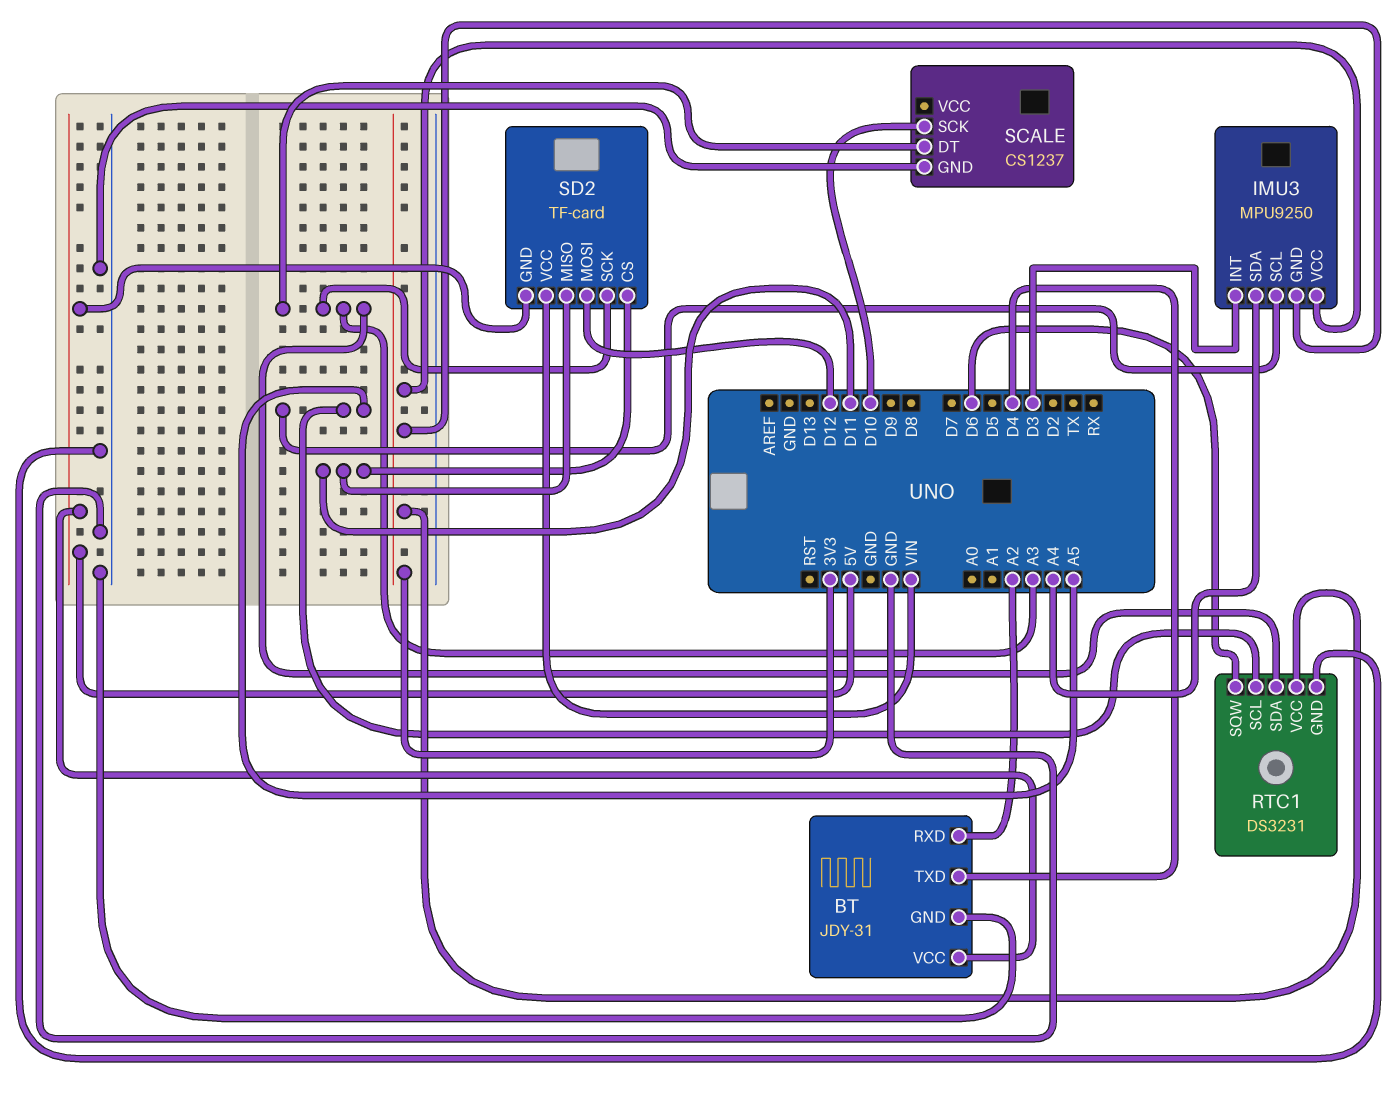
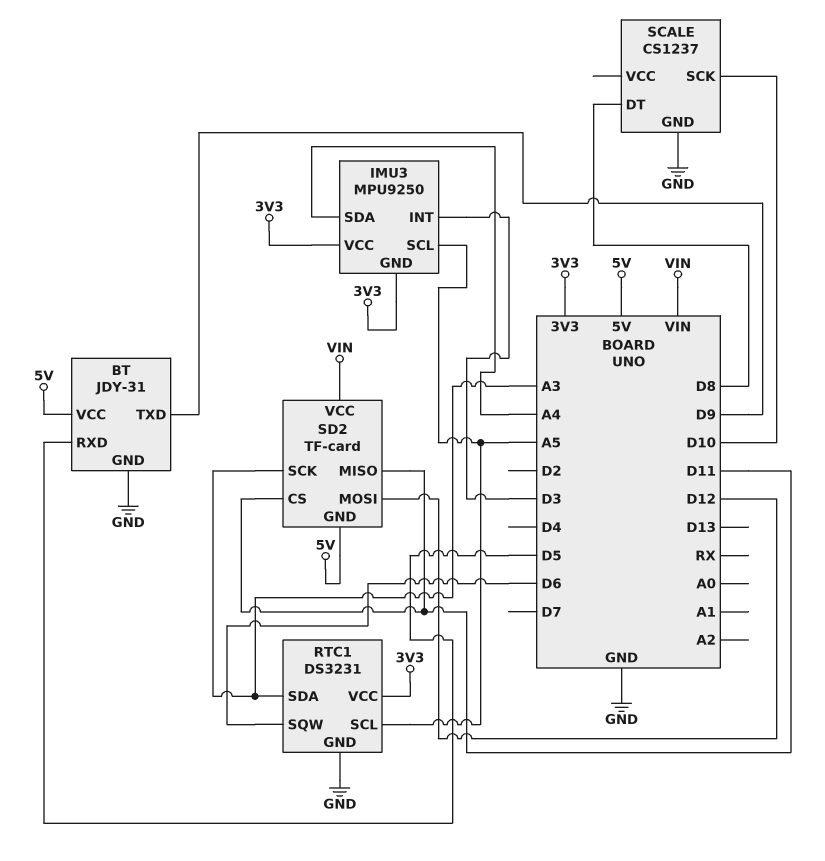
BT pin RXD: A2 -> D5
BT pin TXD: D4 -> D9
SCALE pin DT: A3 -> D8

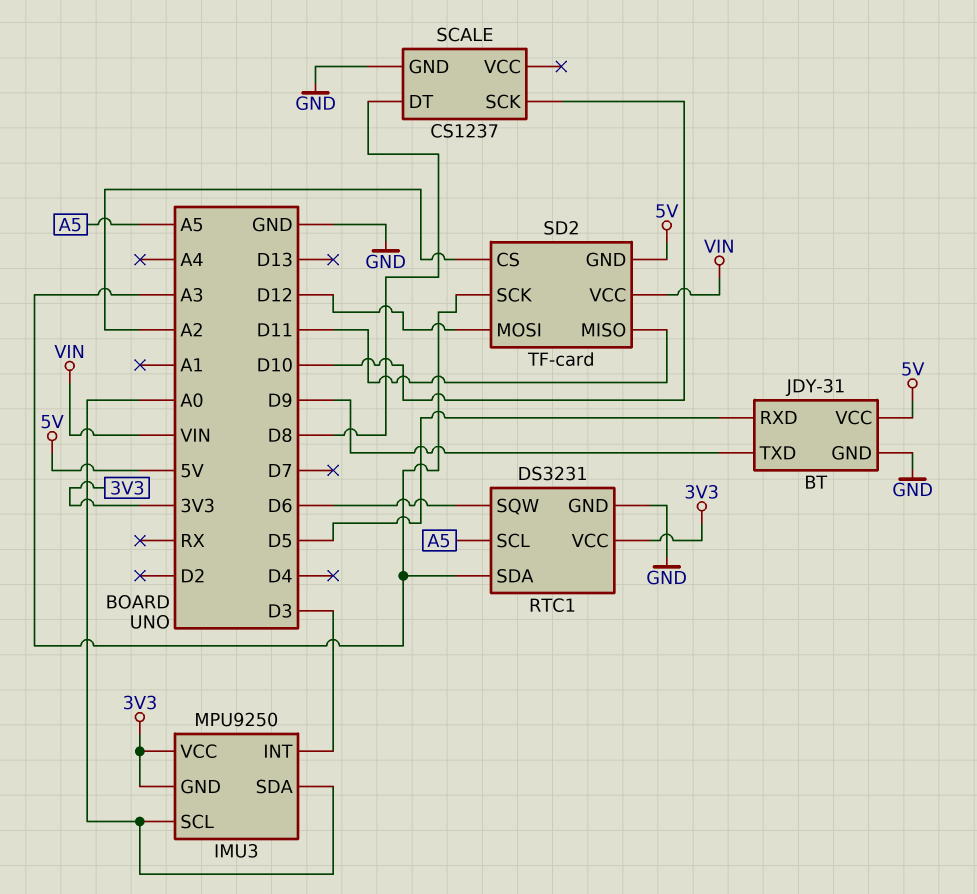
IMU3 pin SCL: A5 -> A0
IMU3 pin SDA: A4 -> A0
SD2 pin CS: D11 -> A2

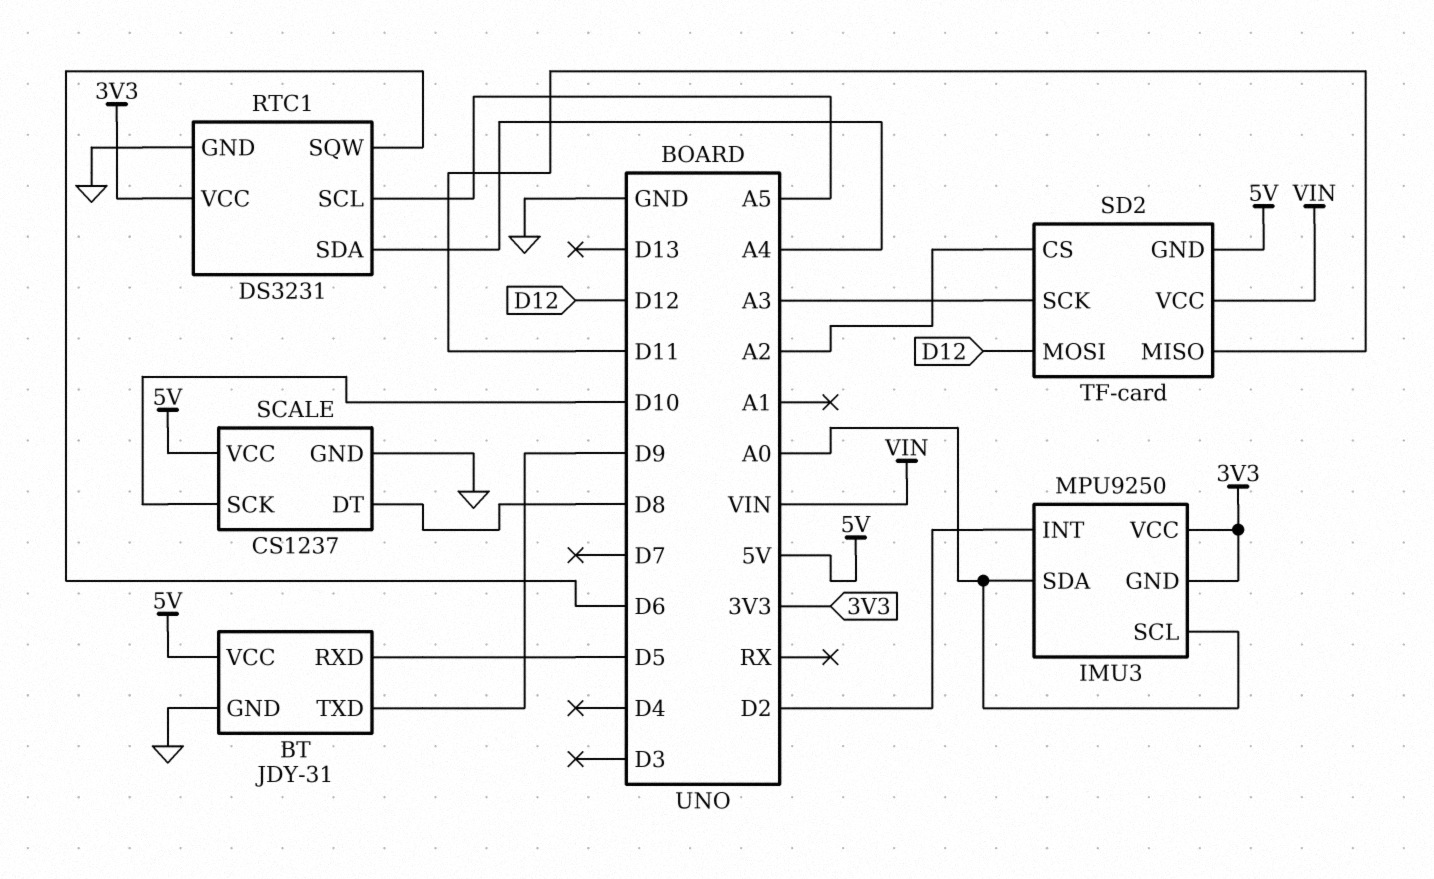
IMU3 pin INT: D3 -> D2
RTC1 pin SDA: A3 -> A4
SCALE pin VCC: none -> 5V

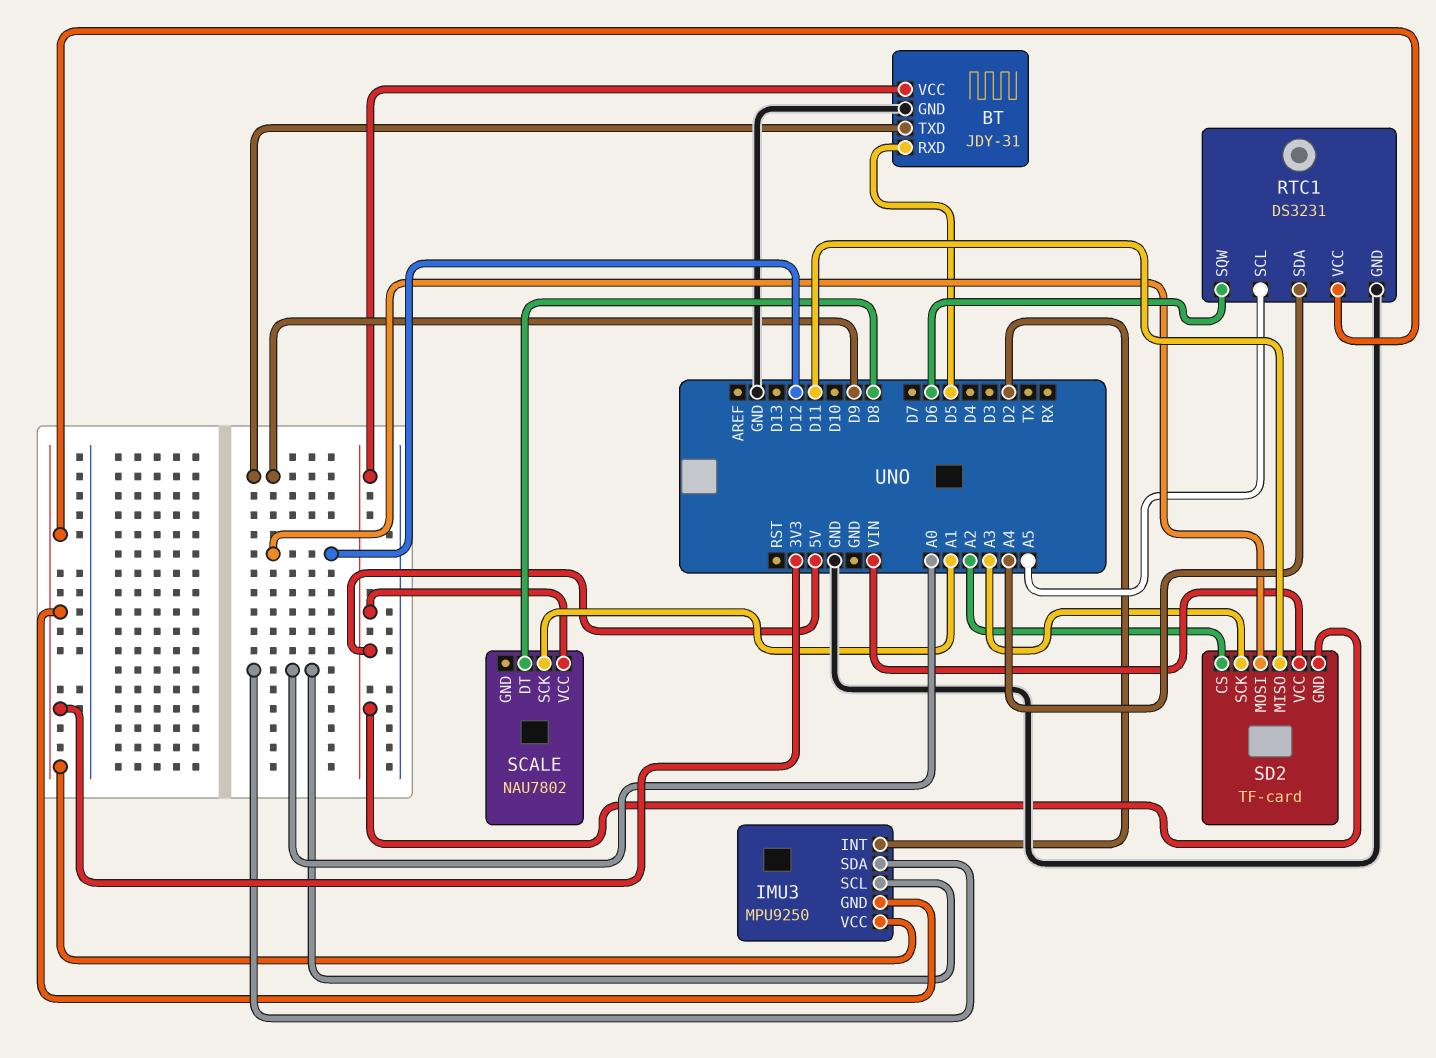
SCALE: CS1237 -> NAU7802
SCALE pin GND: GND -> none
SCALE pin SCK: D10 -> A1

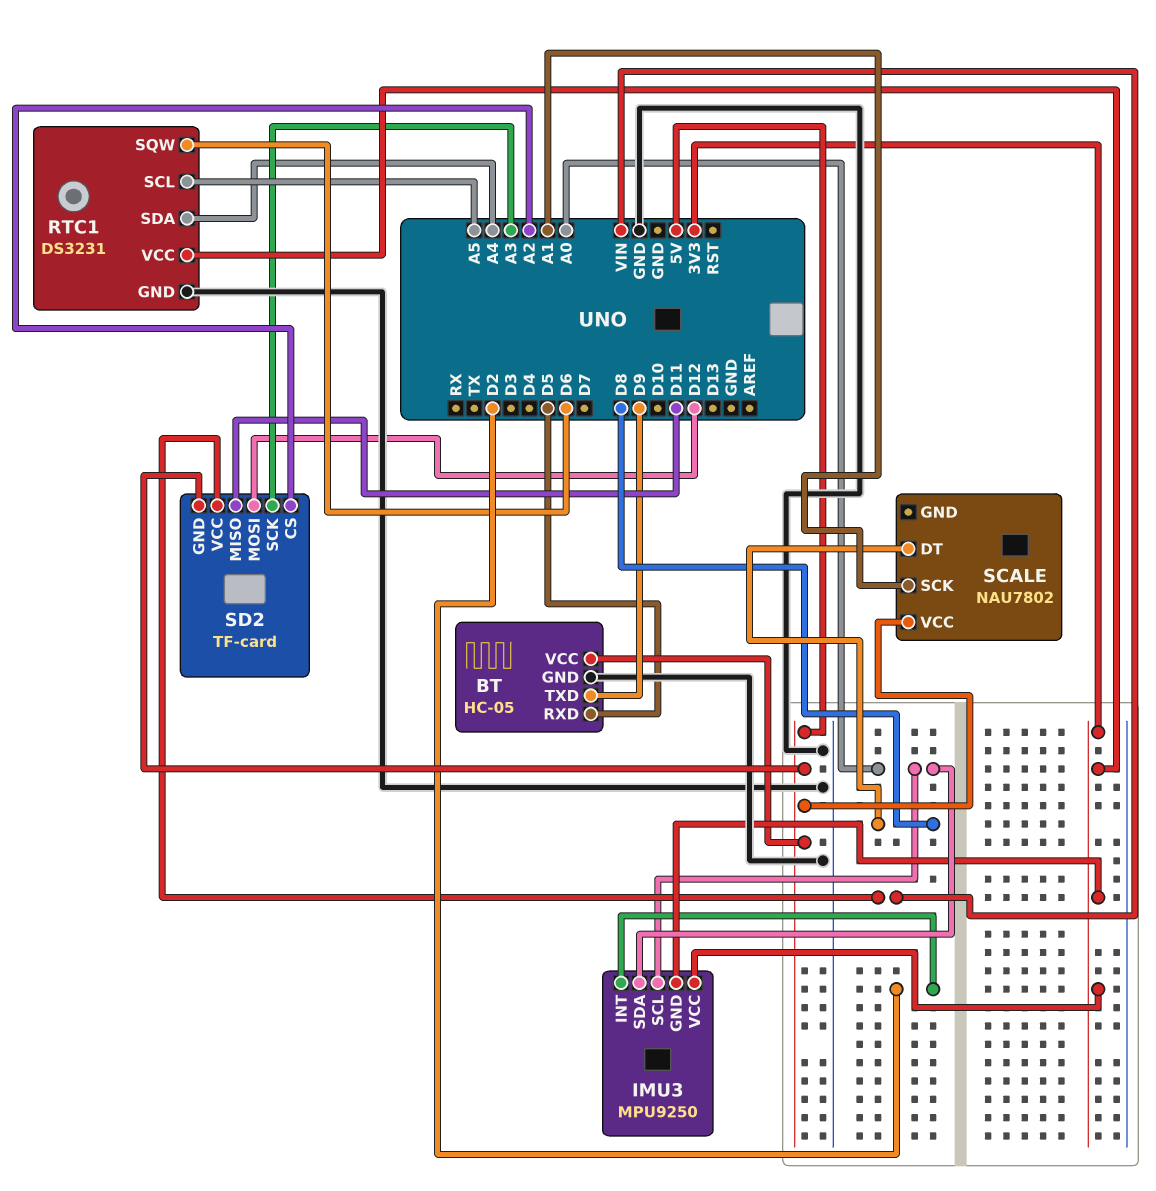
BT: JDY-31 -> HC-05

